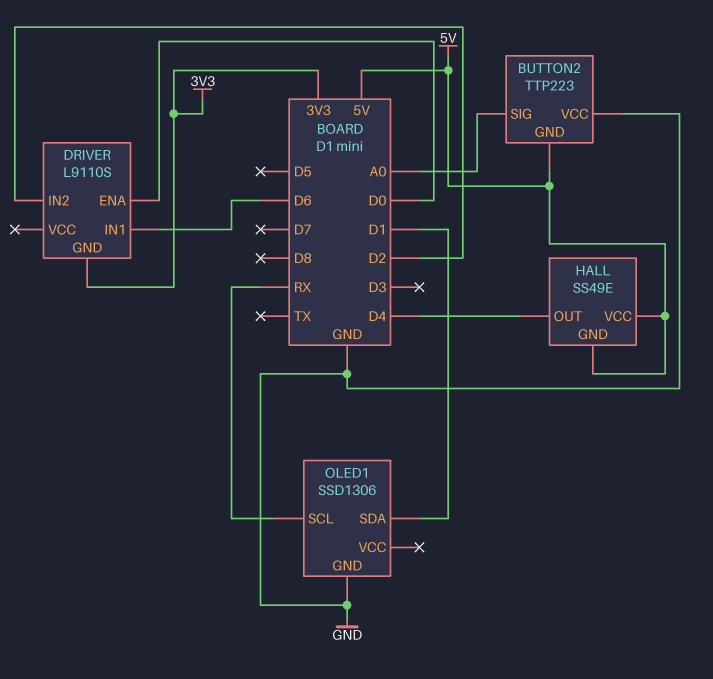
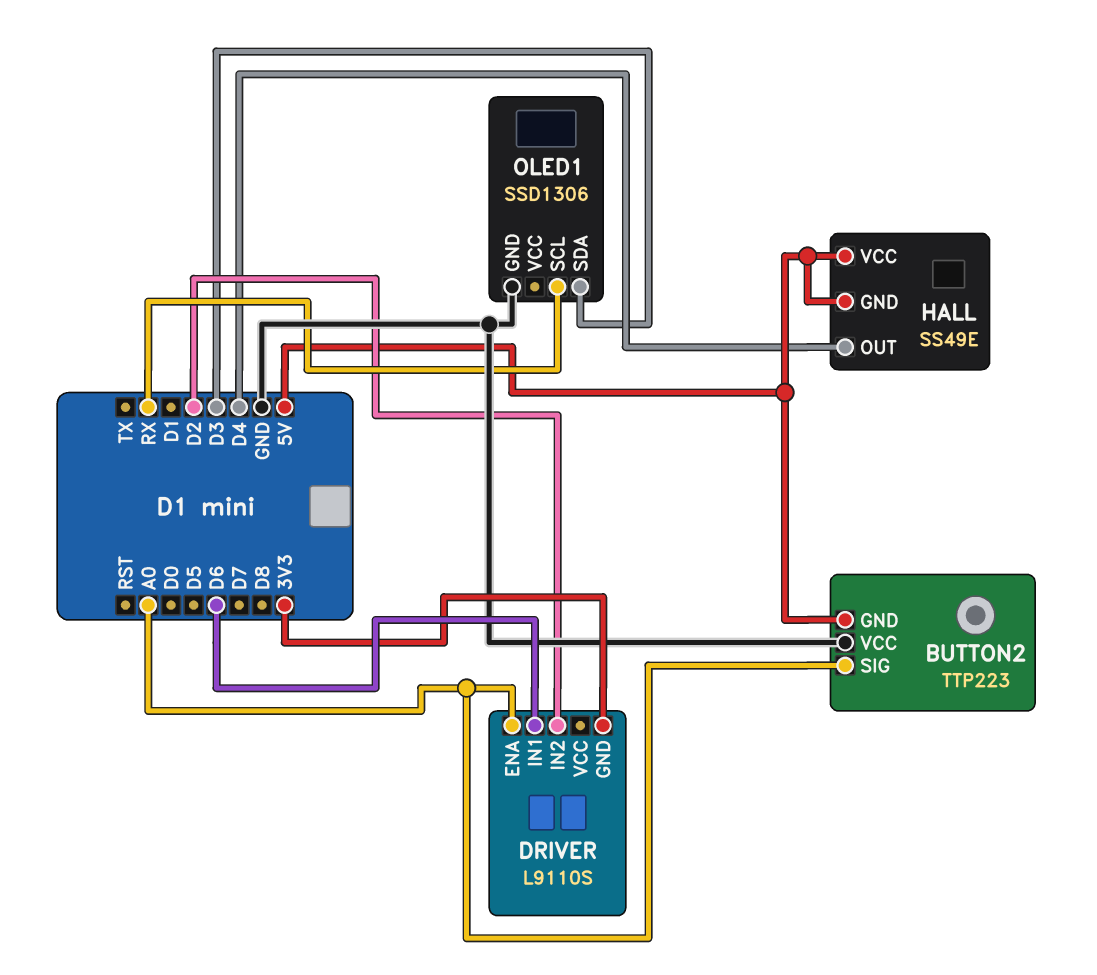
DRIVER pin ENA: D0 -> A0
OLED1 pin SDA: D1 -> D3

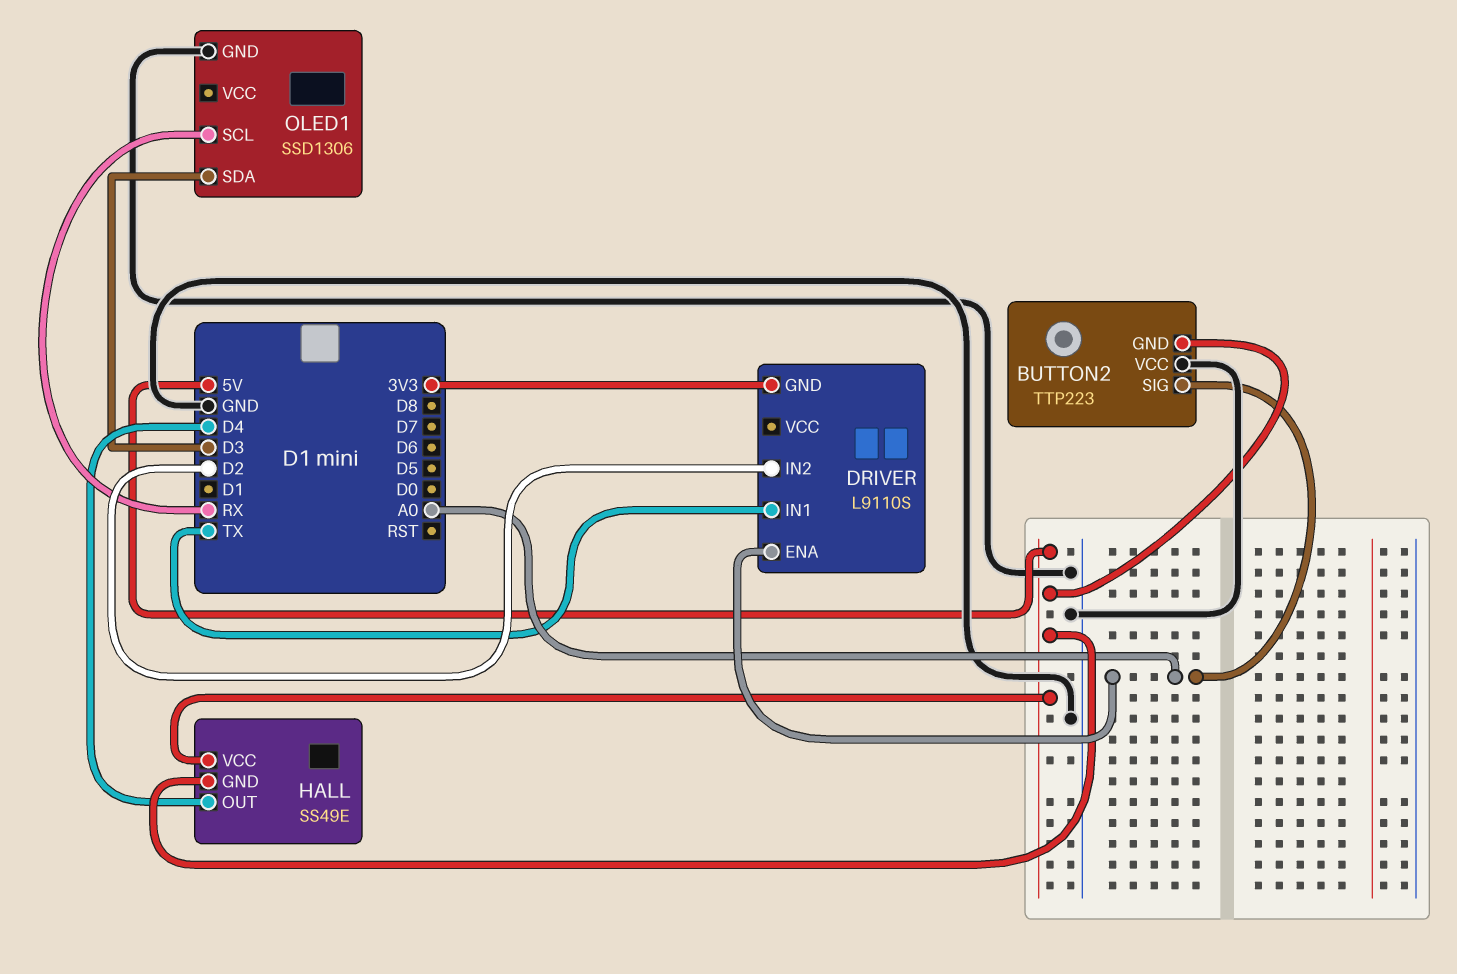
DRIVER pin IN1: D6 -> TX

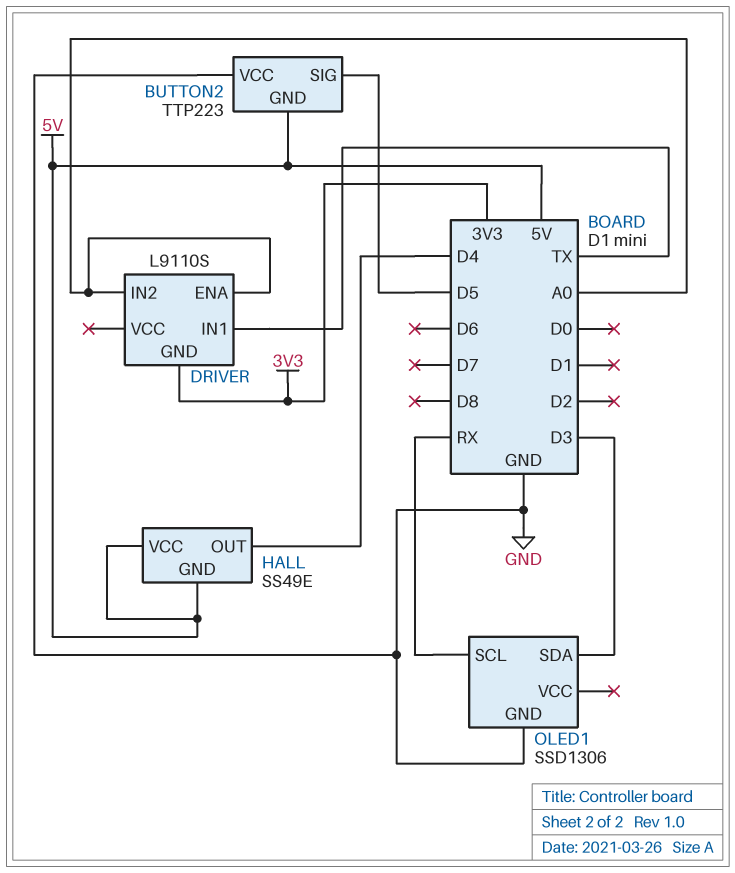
BUTTON2 pin SIG: A0 -> D5
DRIVER pin IN2: D2 -> A0

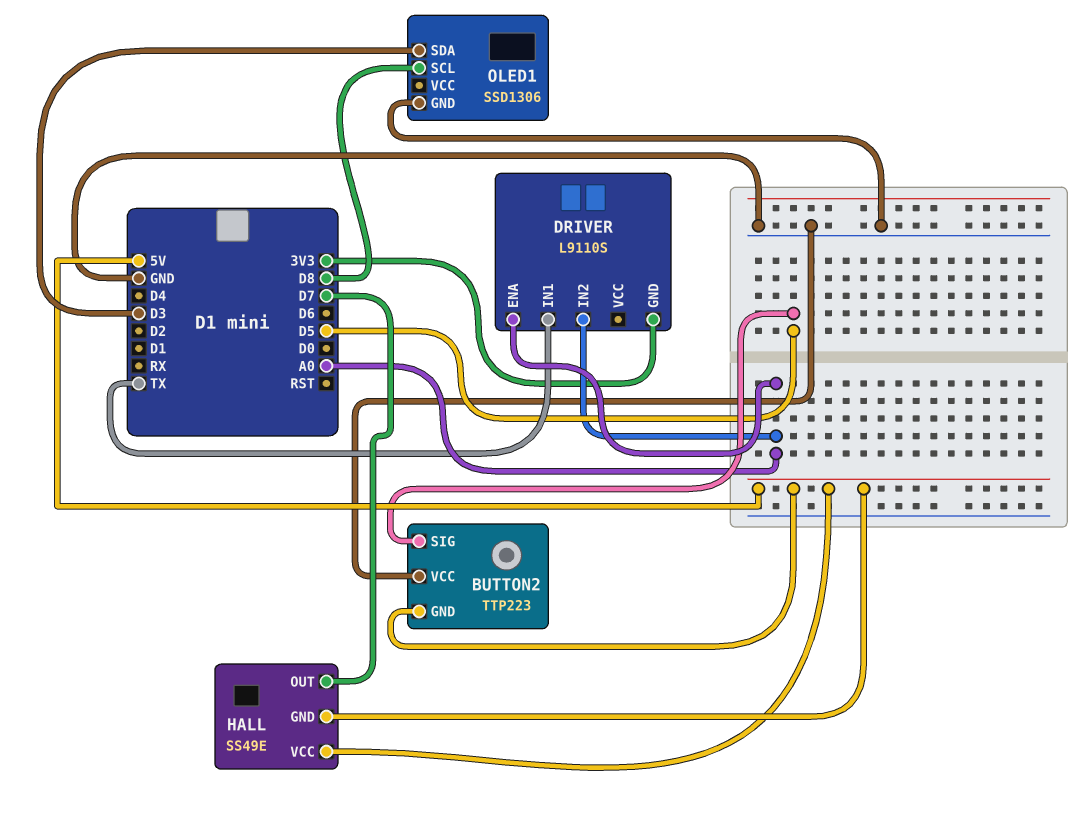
HALL pin OUT: D4 -> D7
OLED1 pin SCL: RX -> D8

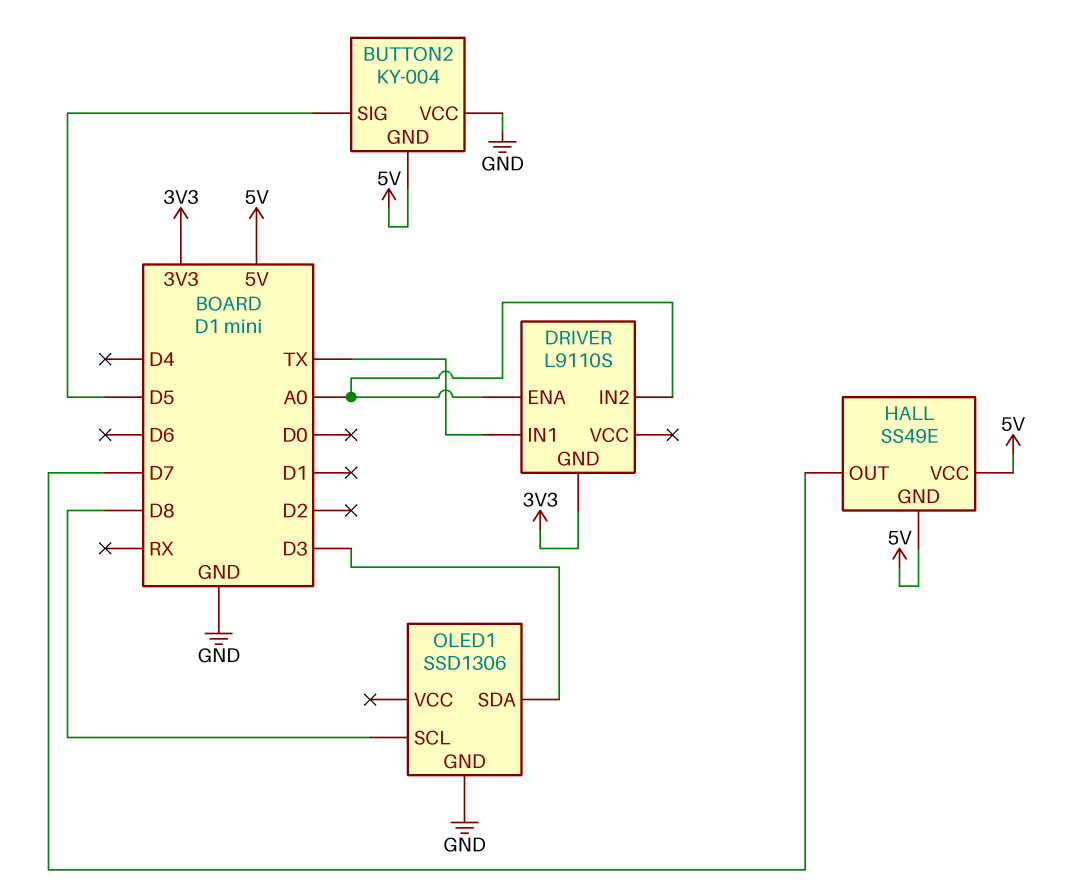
BUTTON2: TTP223 -> KY-004

